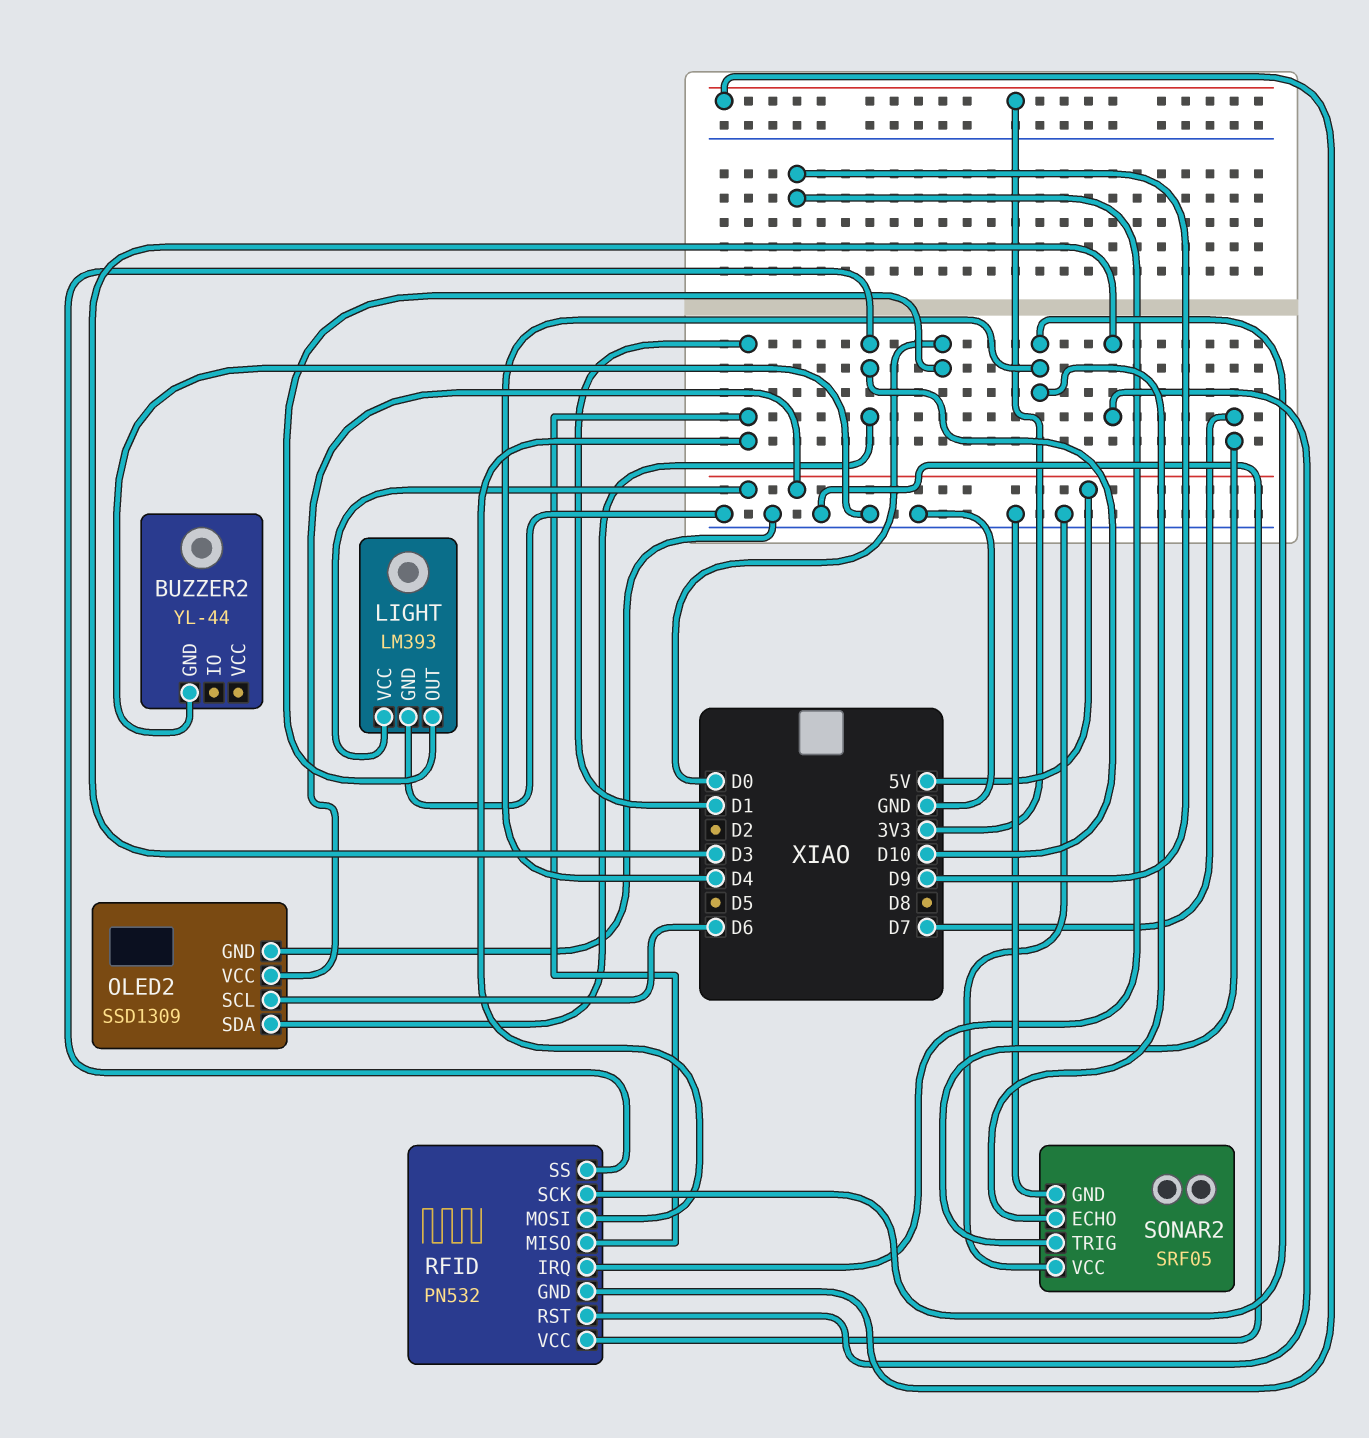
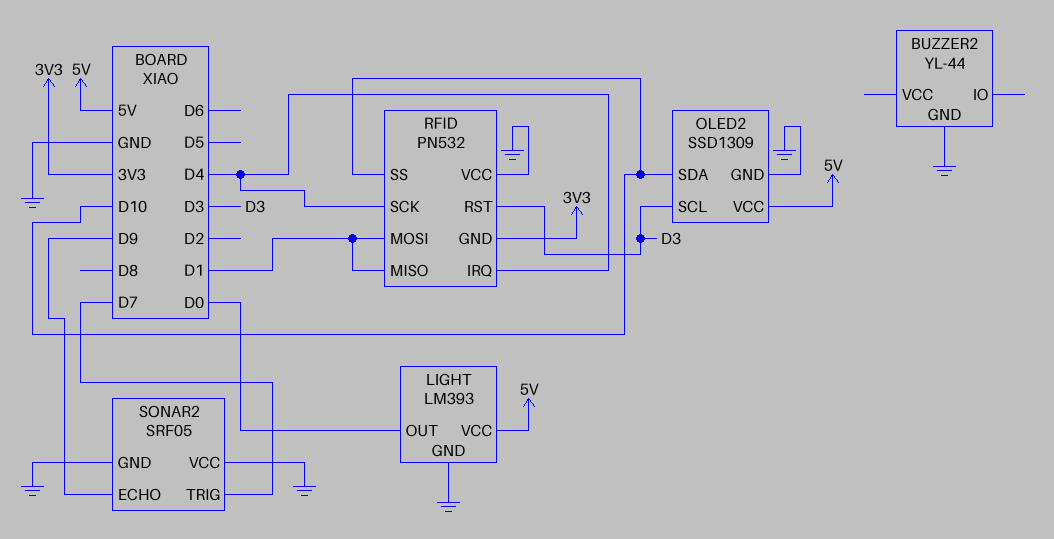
OLED2 pin SCL: D6 -> D3
RFID pin IRQ: D9 -> D4
SONAR2 pin ECHO: D4 -> D9

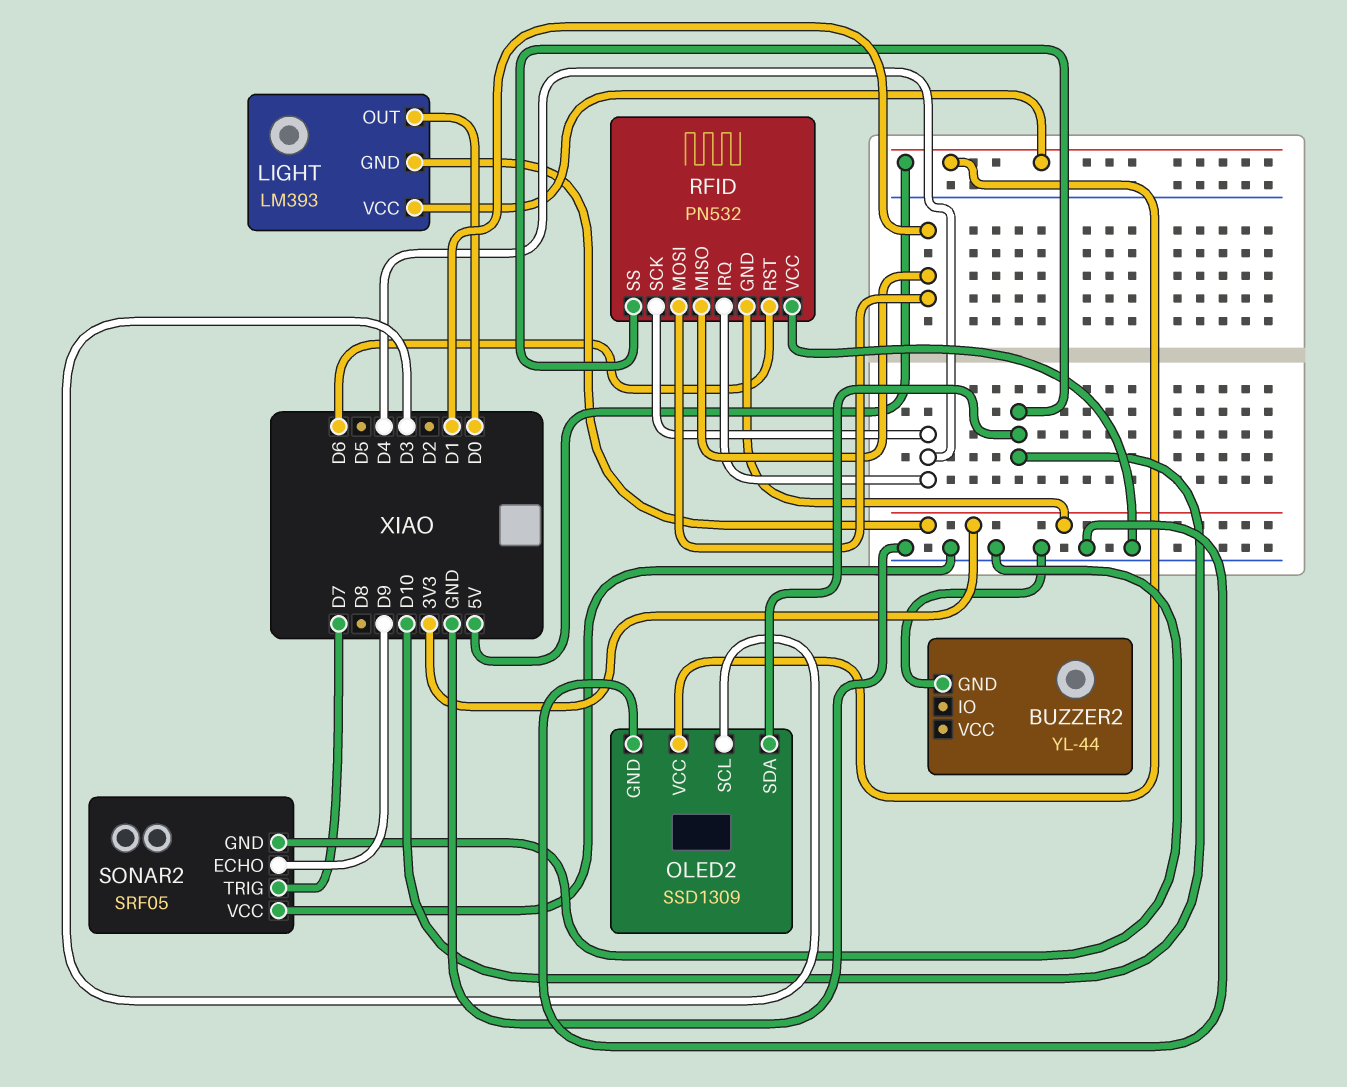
LIGHT pin GND: GND -> 3V3
RFID pin RST: D3 -> D6

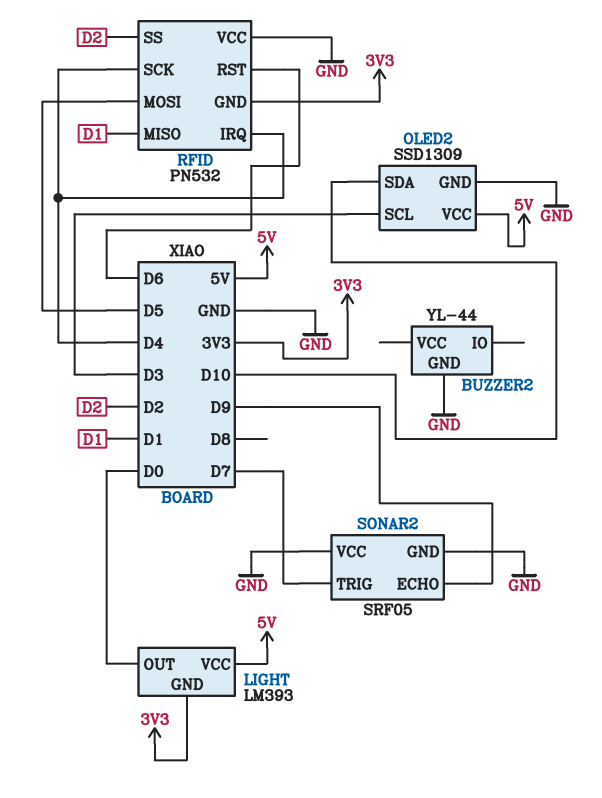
RFID pin MOSI: D1 -> D5
RFID pin SS: D10 -> D2

